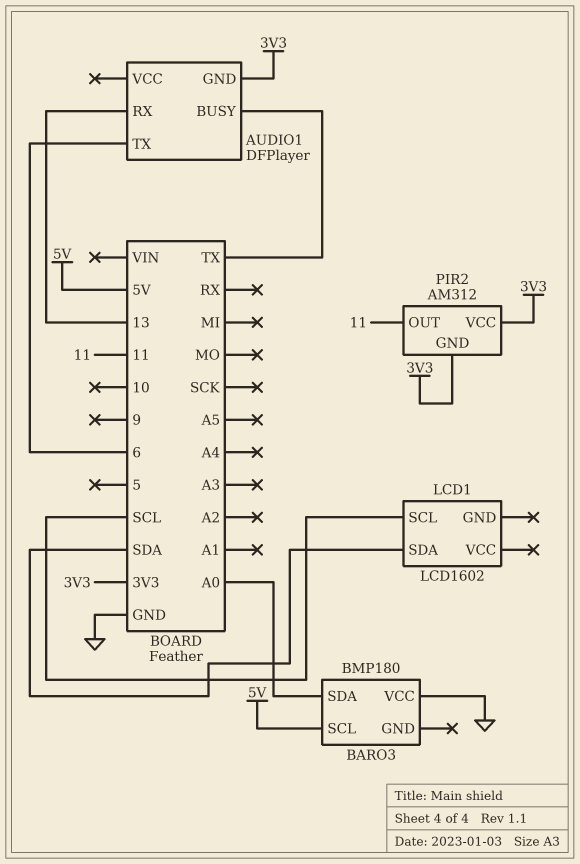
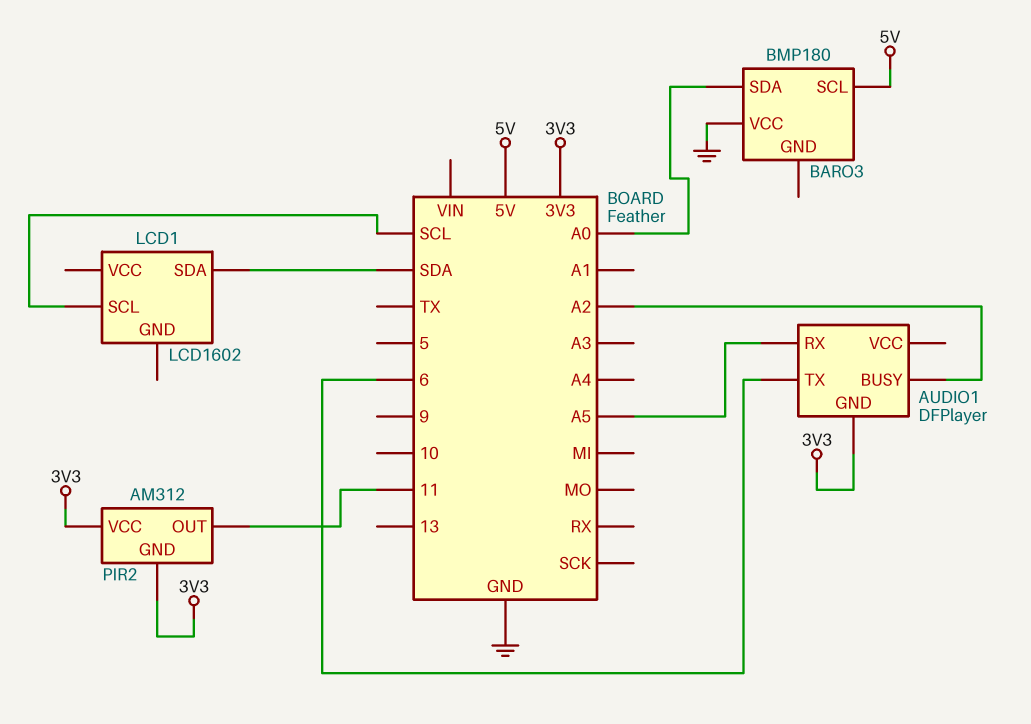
AUDIO1 pin BUSY: TX -> A2
AUDIO1 pin RX: 13 -> A5

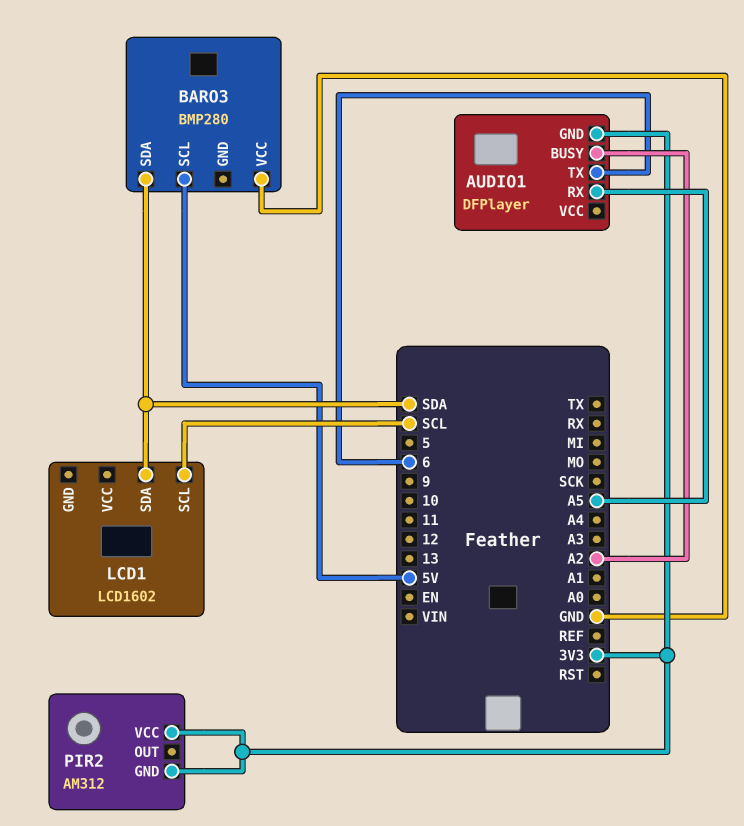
BARO3: BMP180 -> BMP280
BARO3 pin SDA: A0 -> SDA
PIR2 pin OUT: 11 -> none

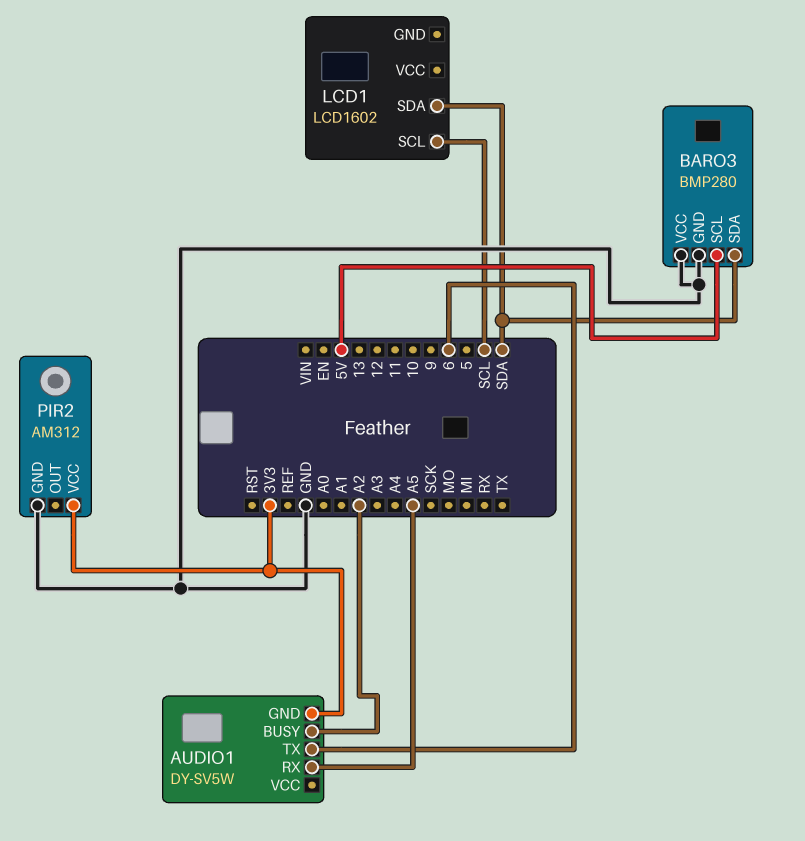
AUDIO1: DFPlayer -> DY-SV5W
BARO3 pin GND: none -> GND
PIR2 pin GND: 3V3 -> GND

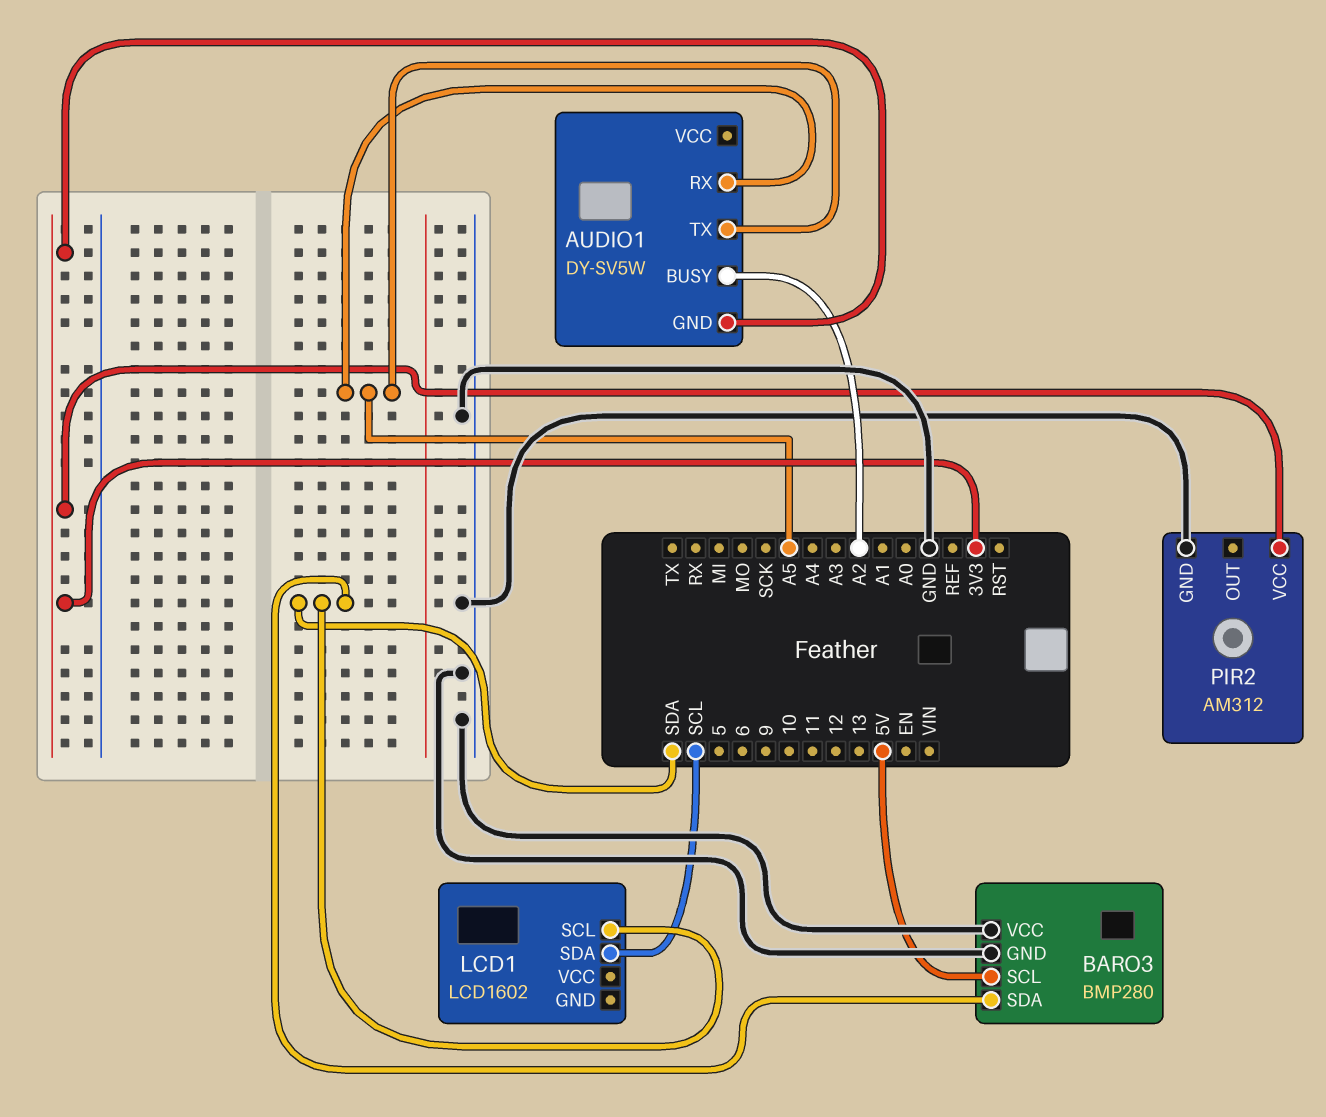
AUDIO1 pin TX: 6 -> A5
LCD1 pin SCL: SCL -> SDA
LCD1 pin SDA: SDA -> SCL

